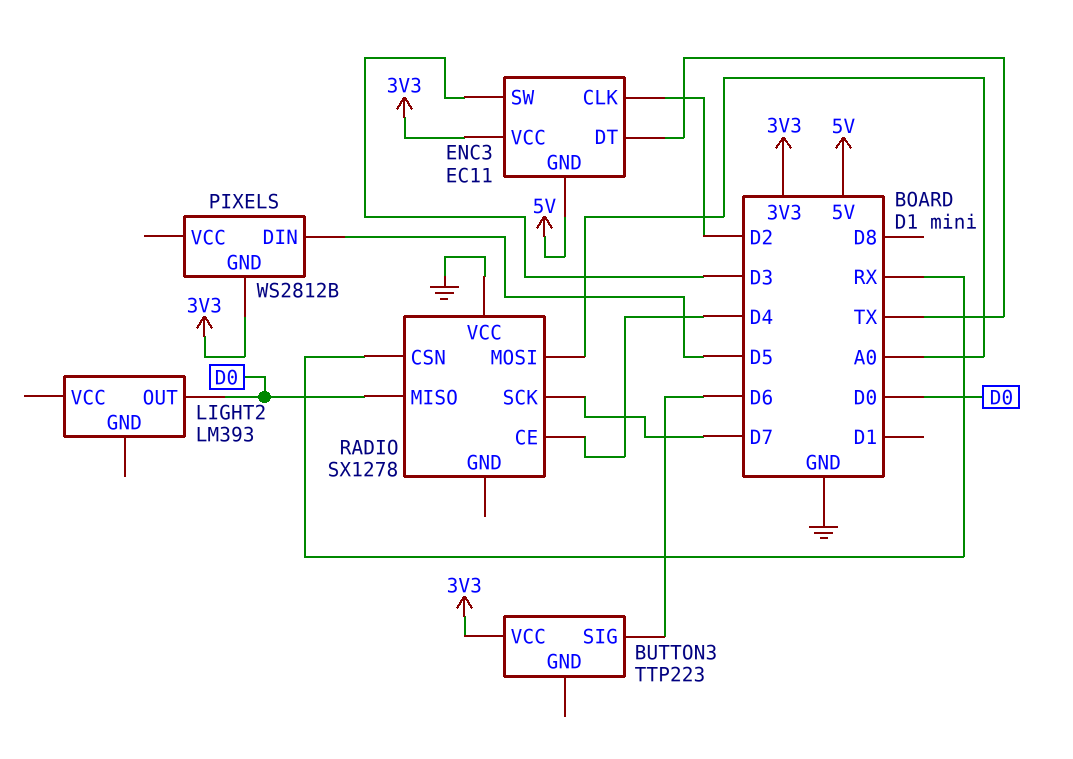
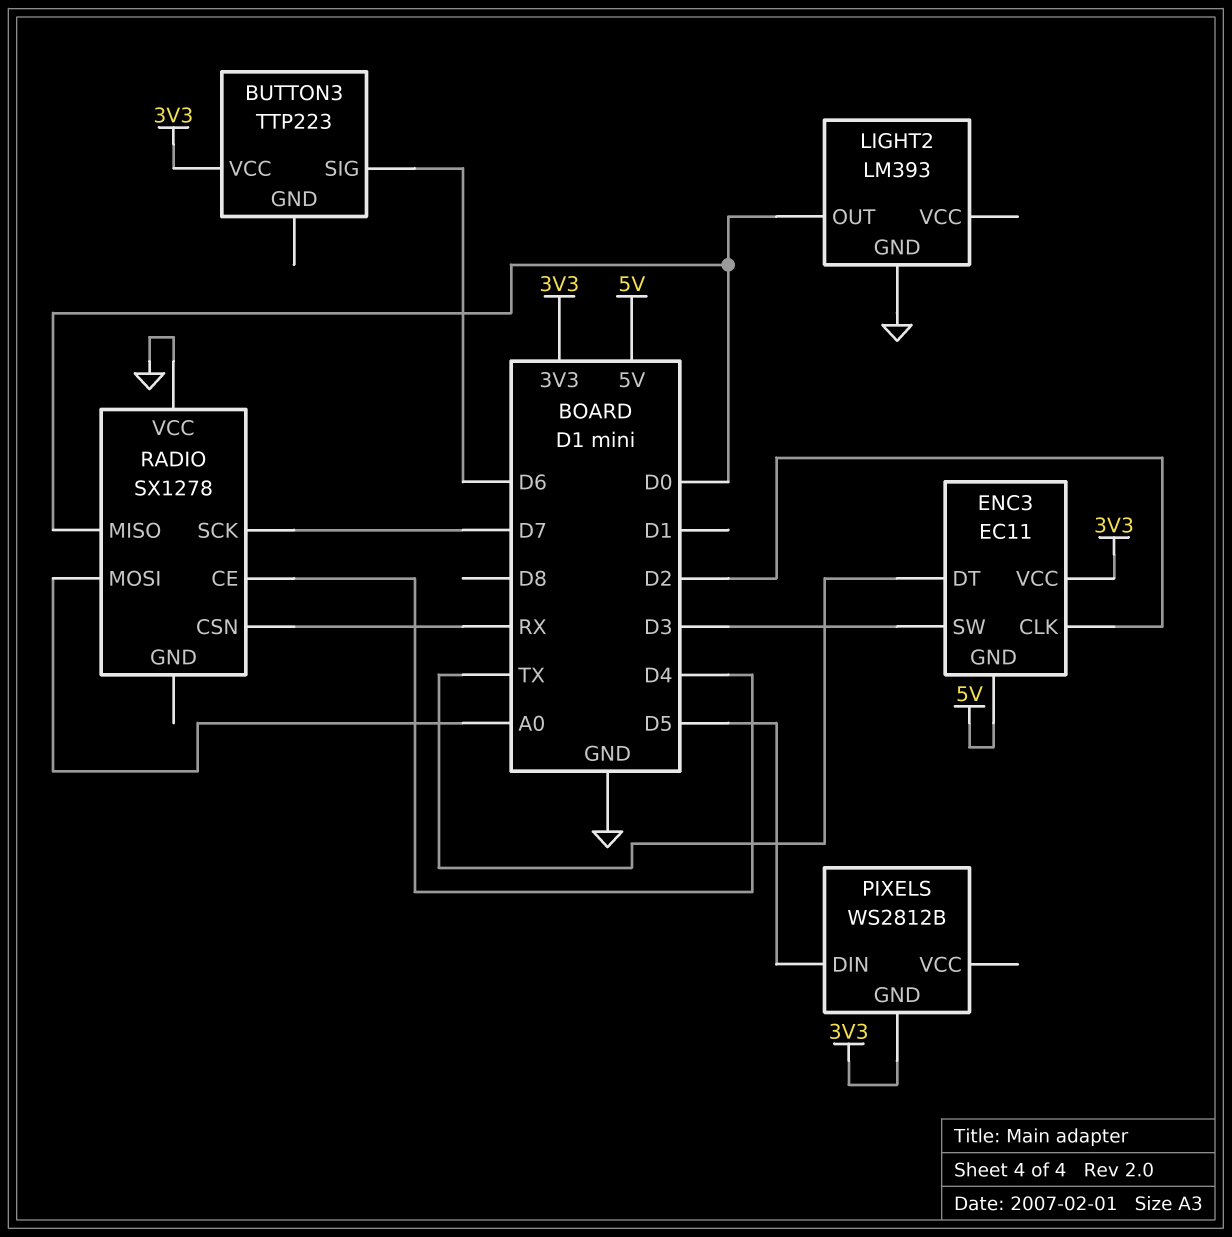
LIGHT2 pin GND: none -> GND

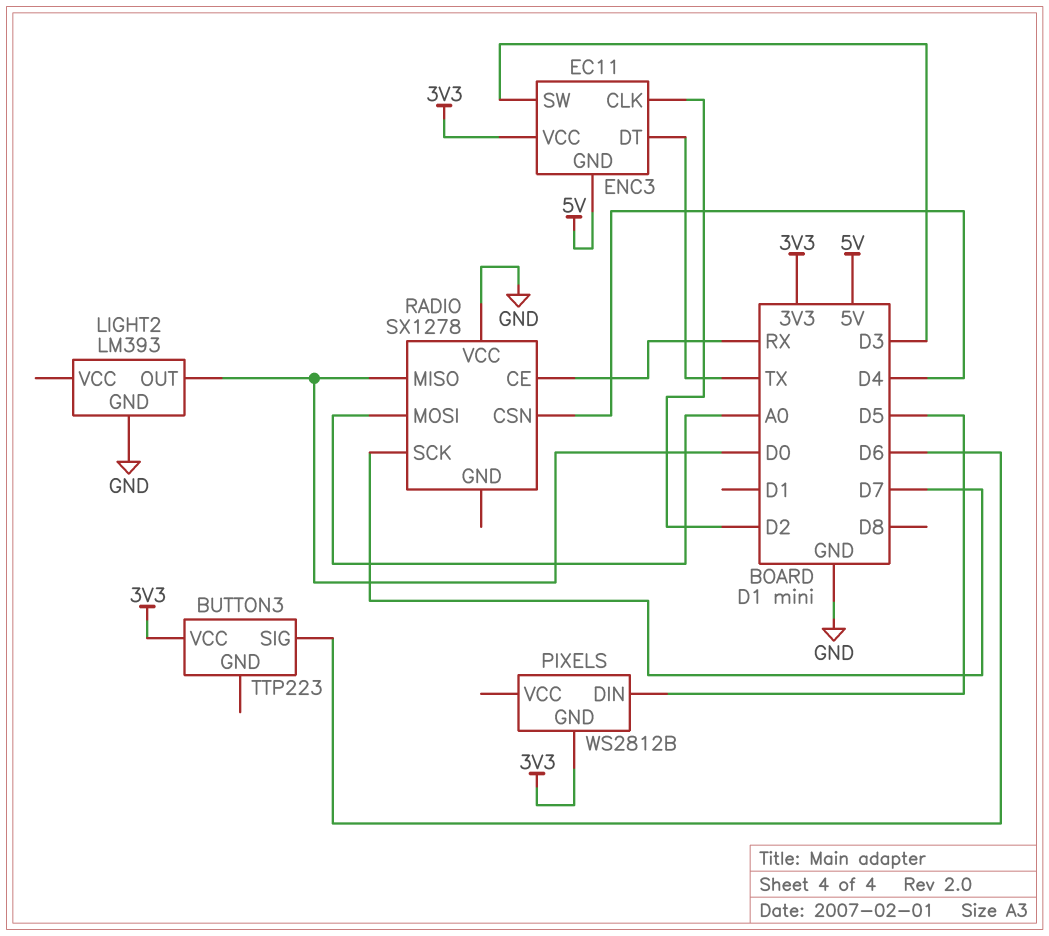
RADIO pin CE: D4 -> RX
RADIO pin CSN: RX -> D4

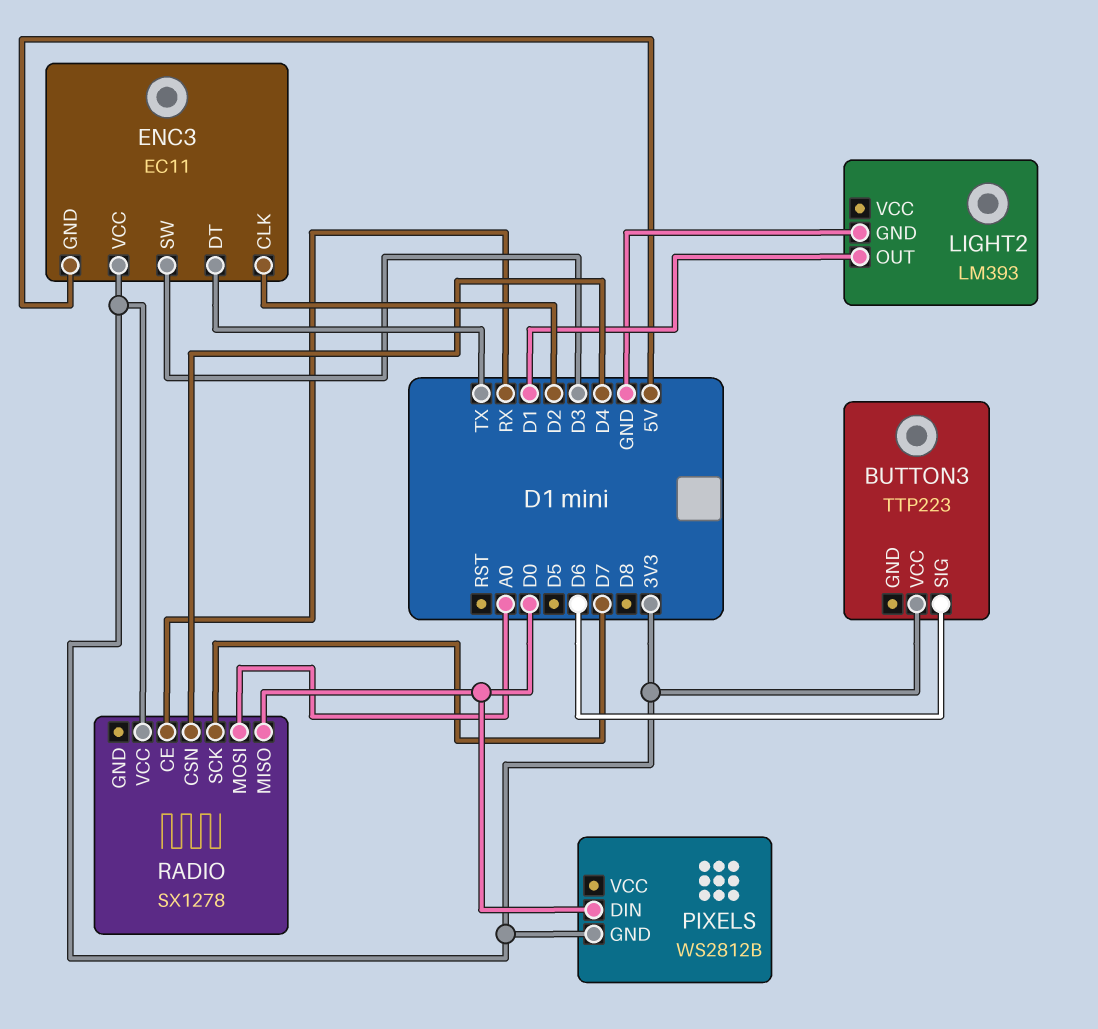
LIGHT2 pin OUT: D0 -> D1
PIXELS pin DIN: D5 -> D0
RADIO pin VCC: GND -> 3V3

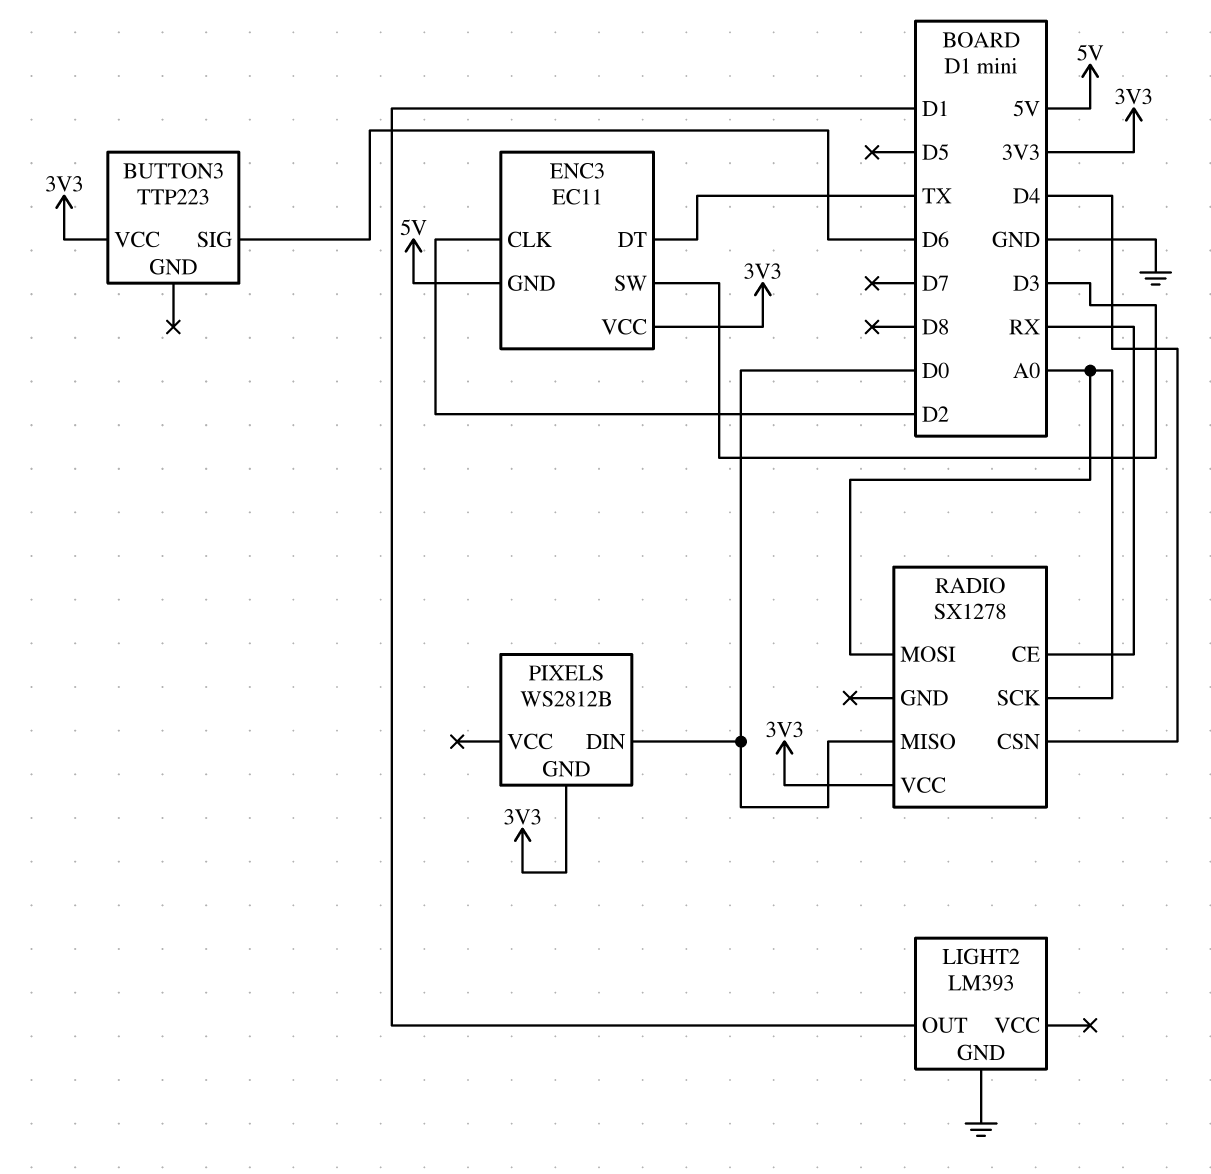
RADIO pin SCK: D7 -> A0

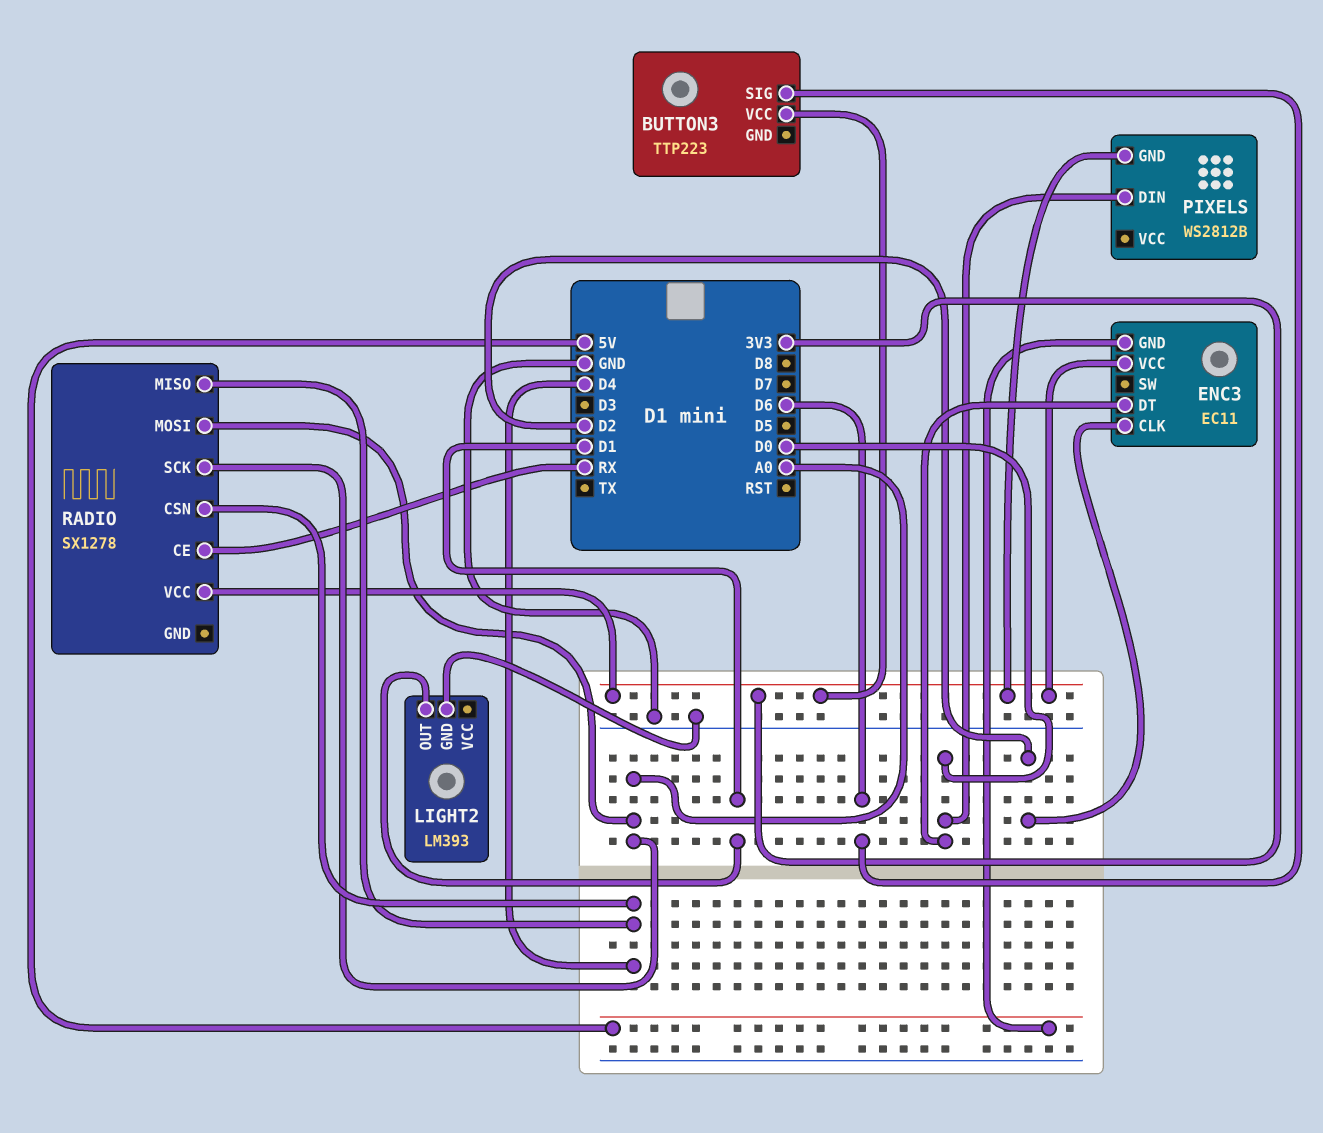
ENC3 pin DT: TX -> D0
ENC3 pin SW: D3 -> none
RADIO pin MISO: D0 -> D4

